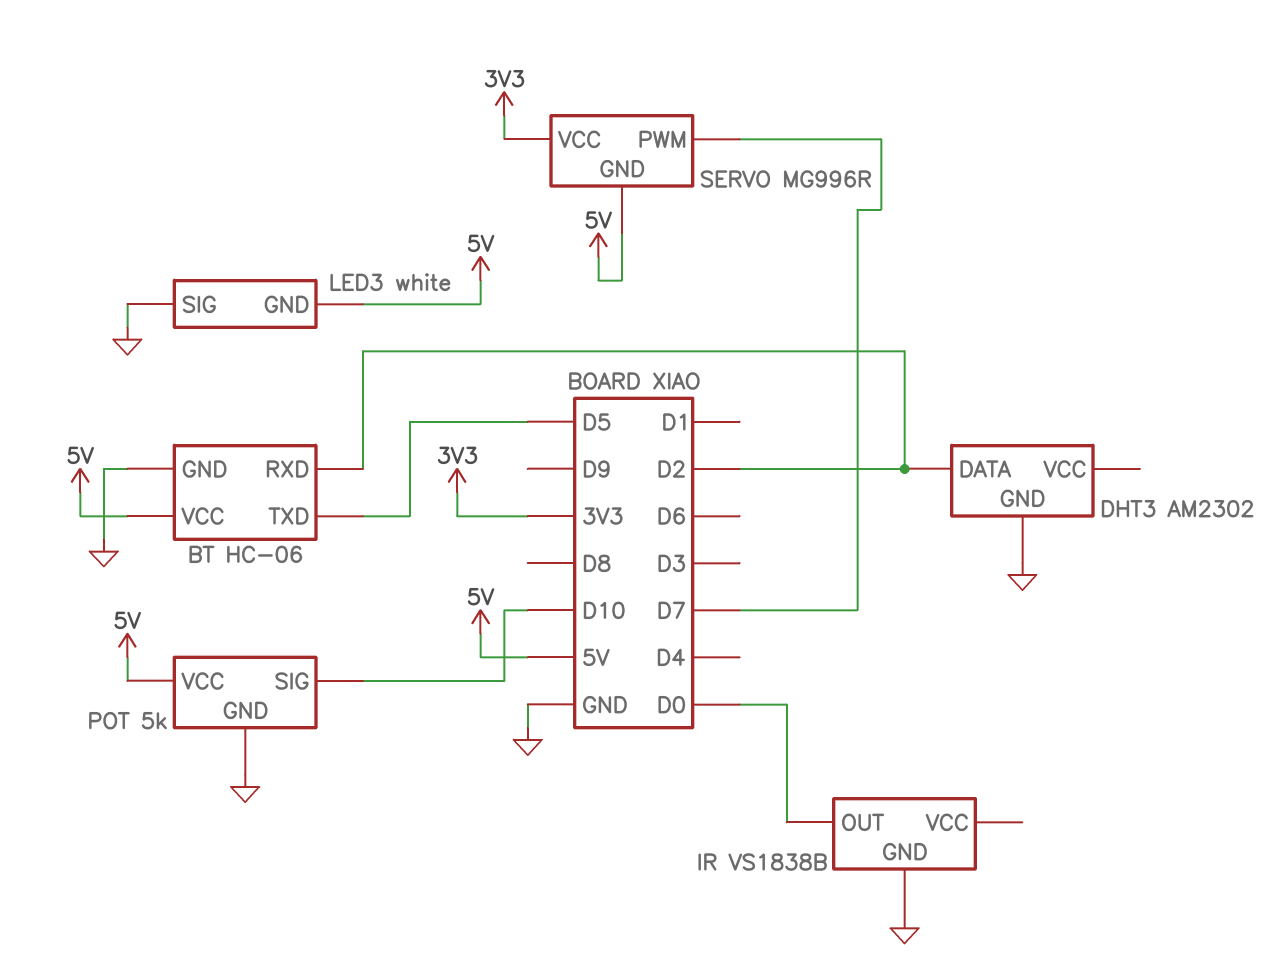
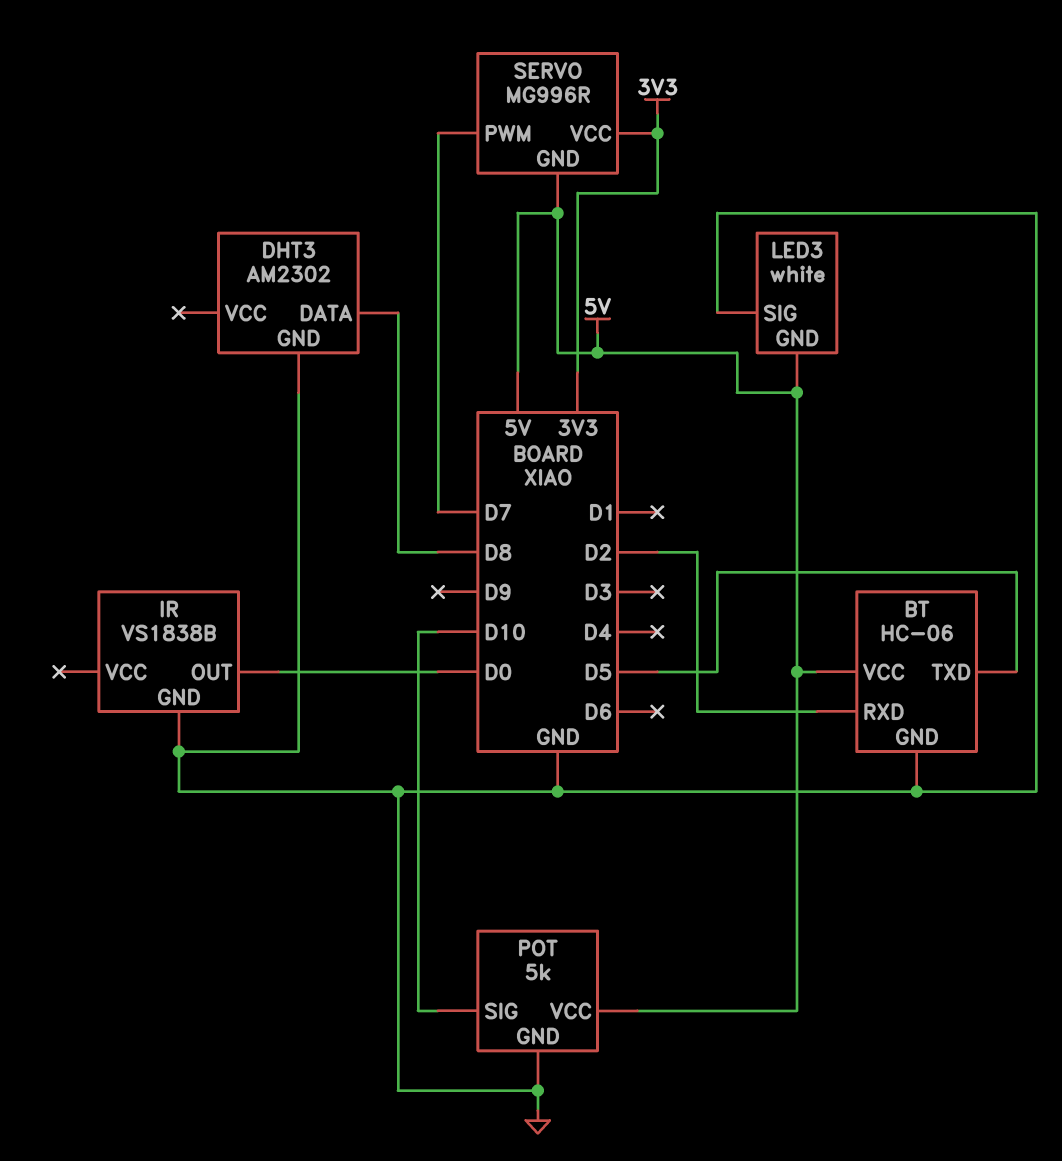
DHT3 pin DATA: D2 -> D8

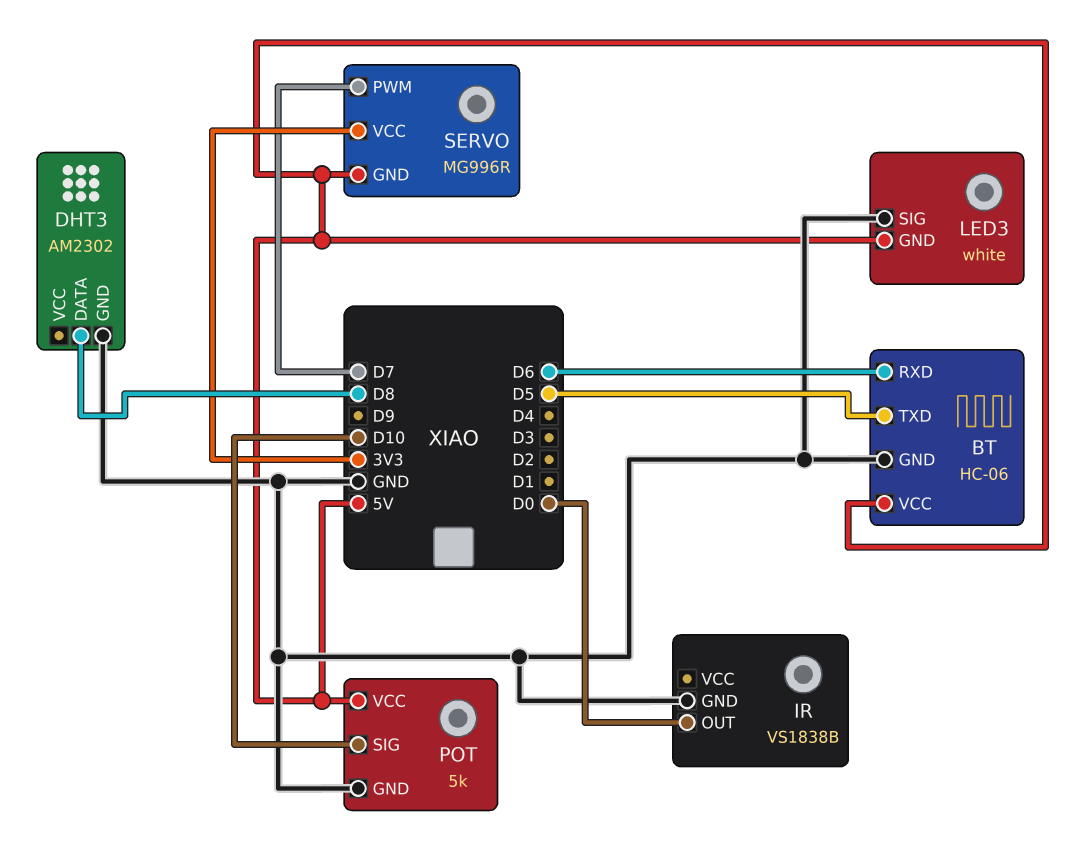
BT pin RXD: D2 -> D6

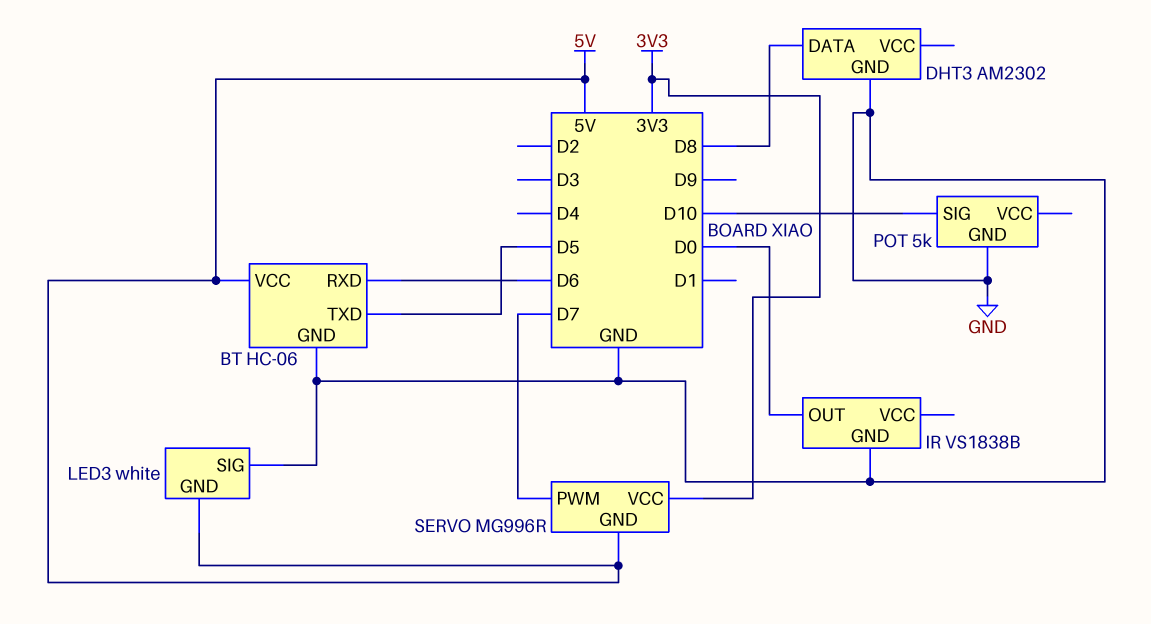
POT pin VCC: 5V -> none

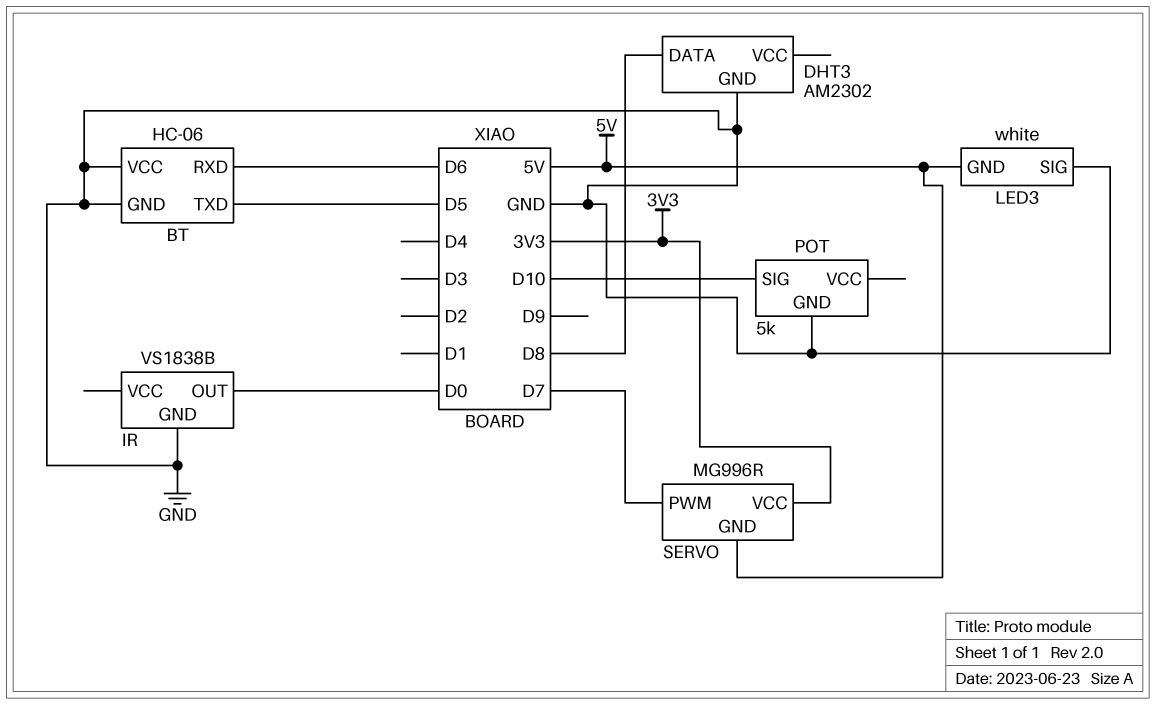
BT pin VCC: 5V -> GND

